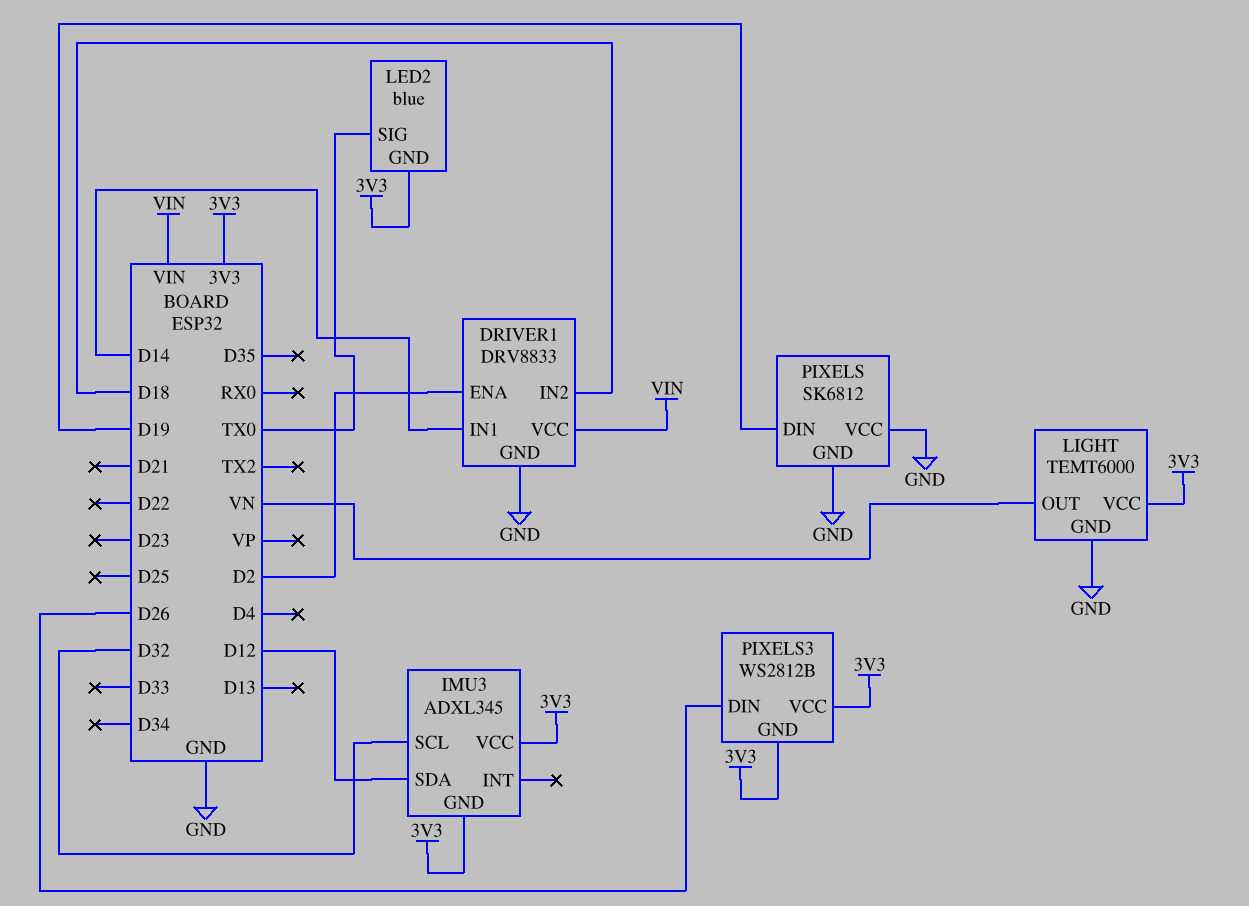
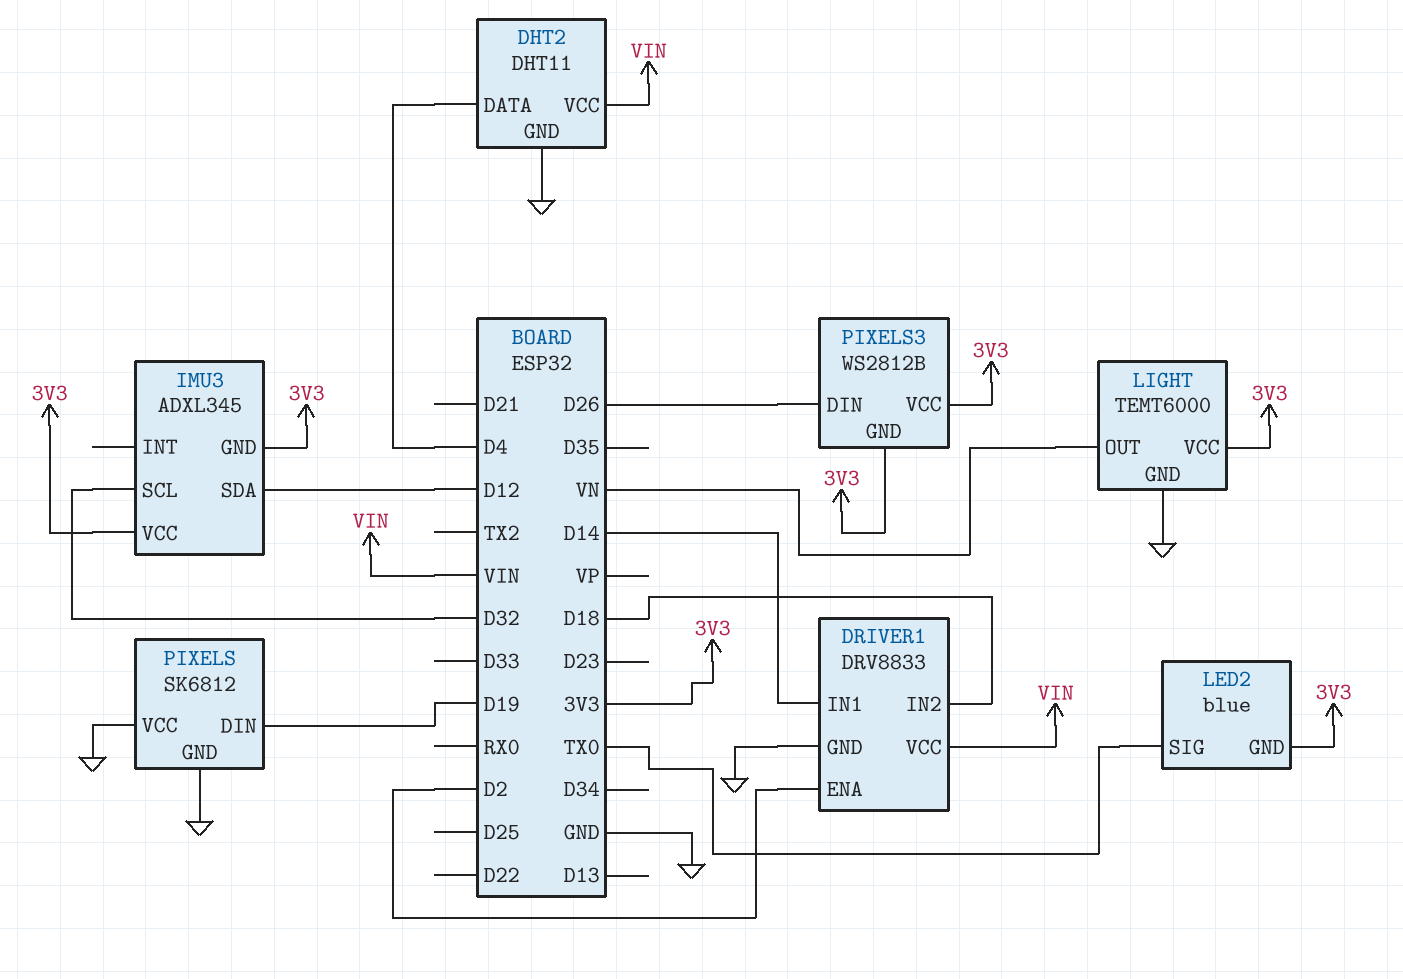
DHT2: none -> DHT11
DHT2 pin DATA: none -> D4
DHT2 pin GND: none -> GND
DHT2 pin VCC: none -> VIN

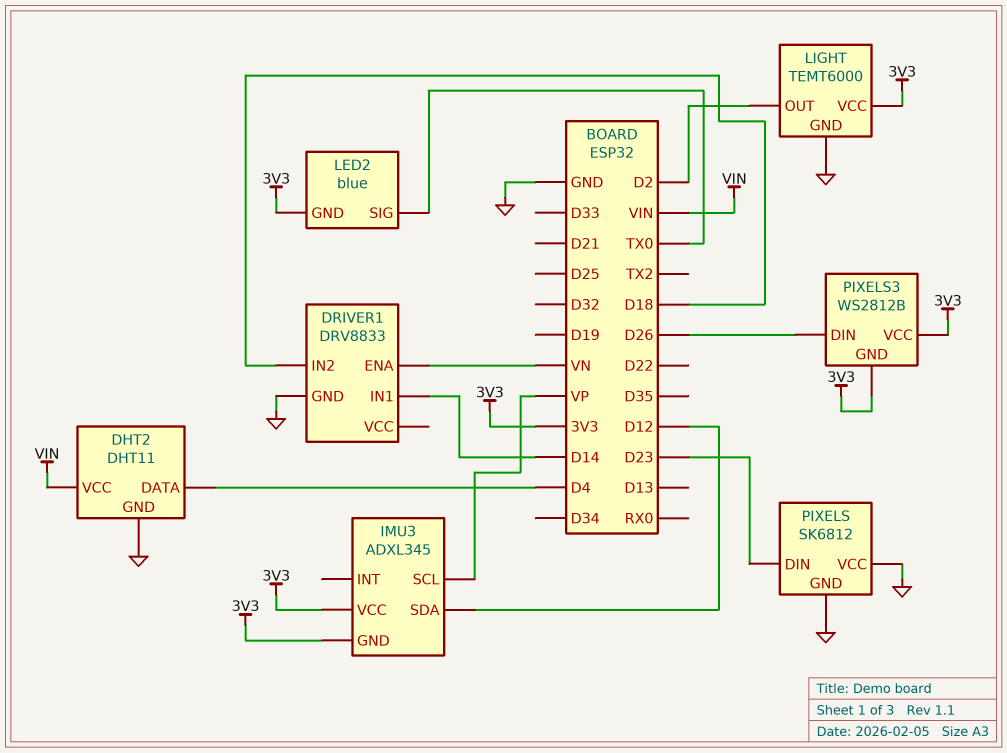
DRIVER1 pin ENA: D2 -> VN
DRIVER1 pin VCC: VIN -> none
IMU3 pin SCL: D32 -> VP
LIGHT pin OUT: VN -> D2
PIXELS pin DIN: D19 -> D23

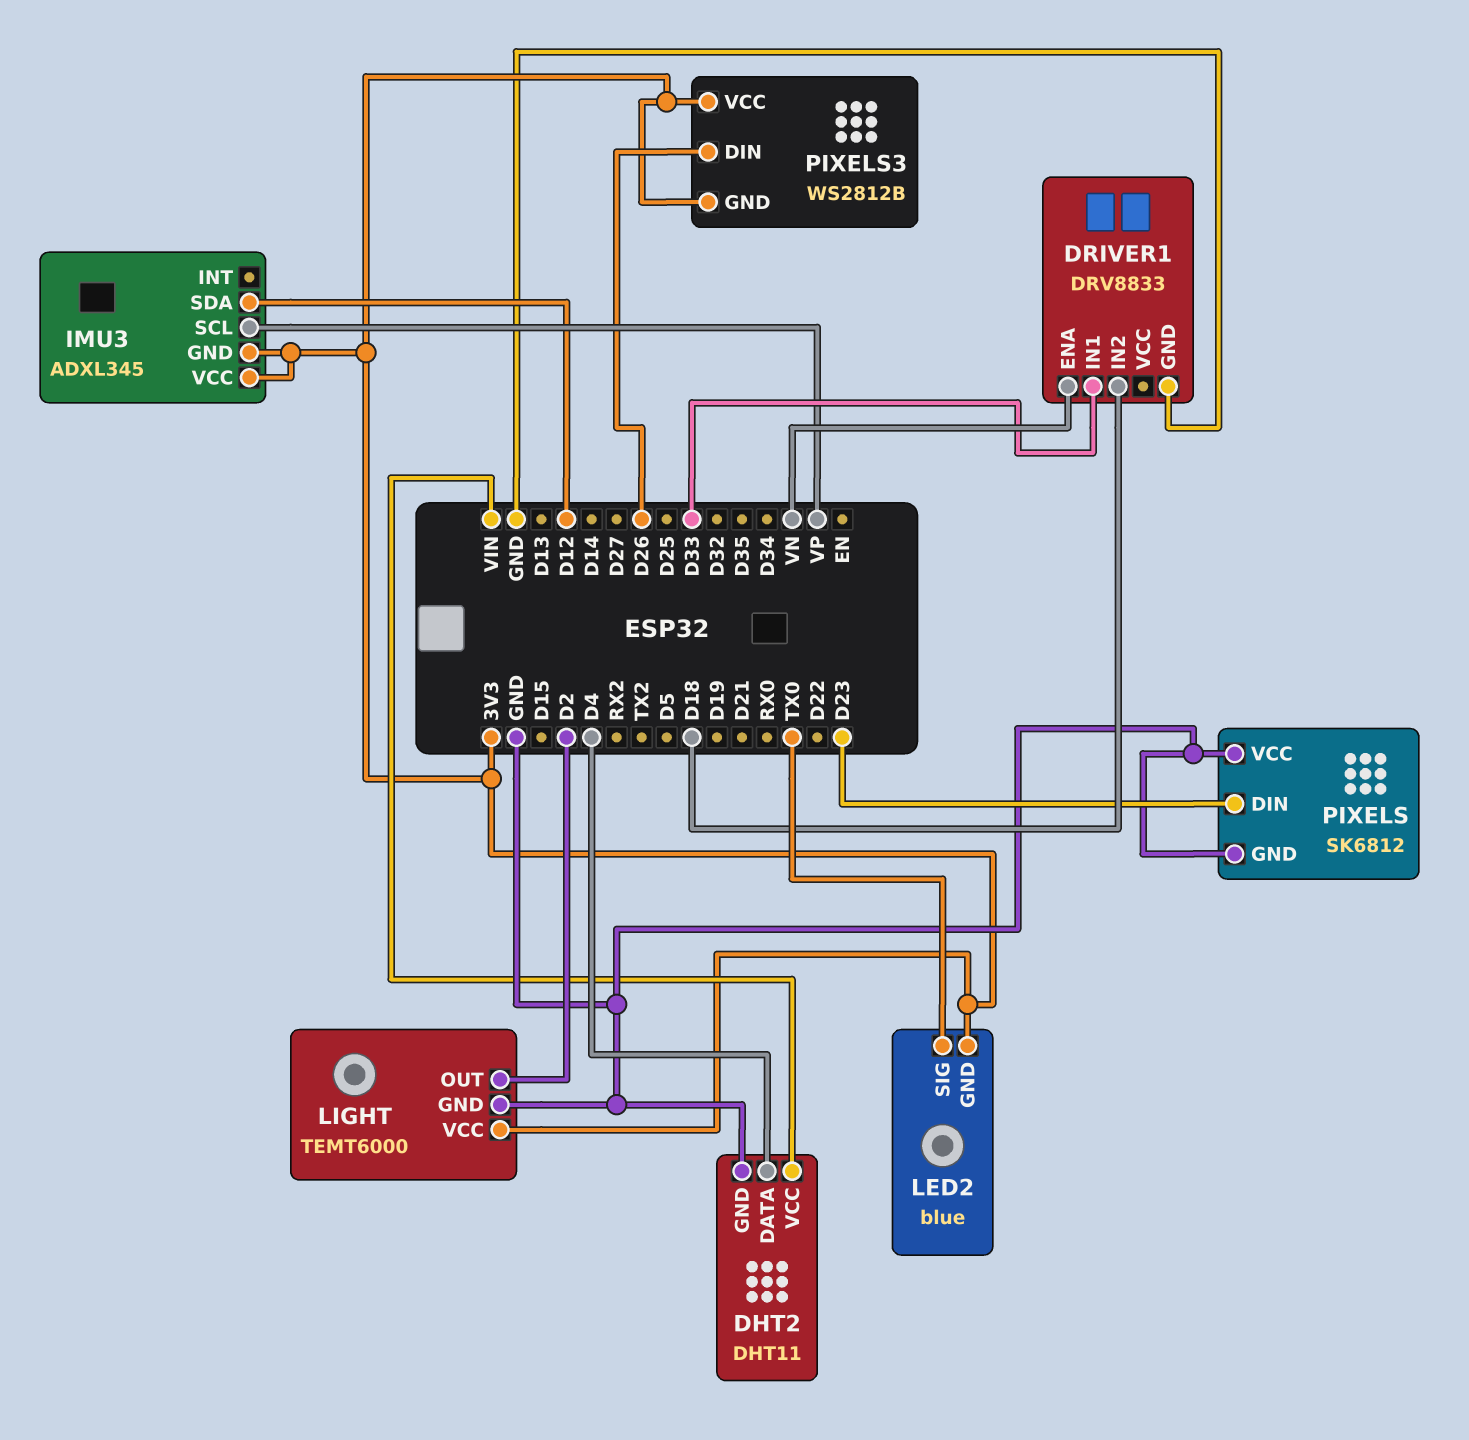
DRIVER1 pin IN1: D14 -> D33

